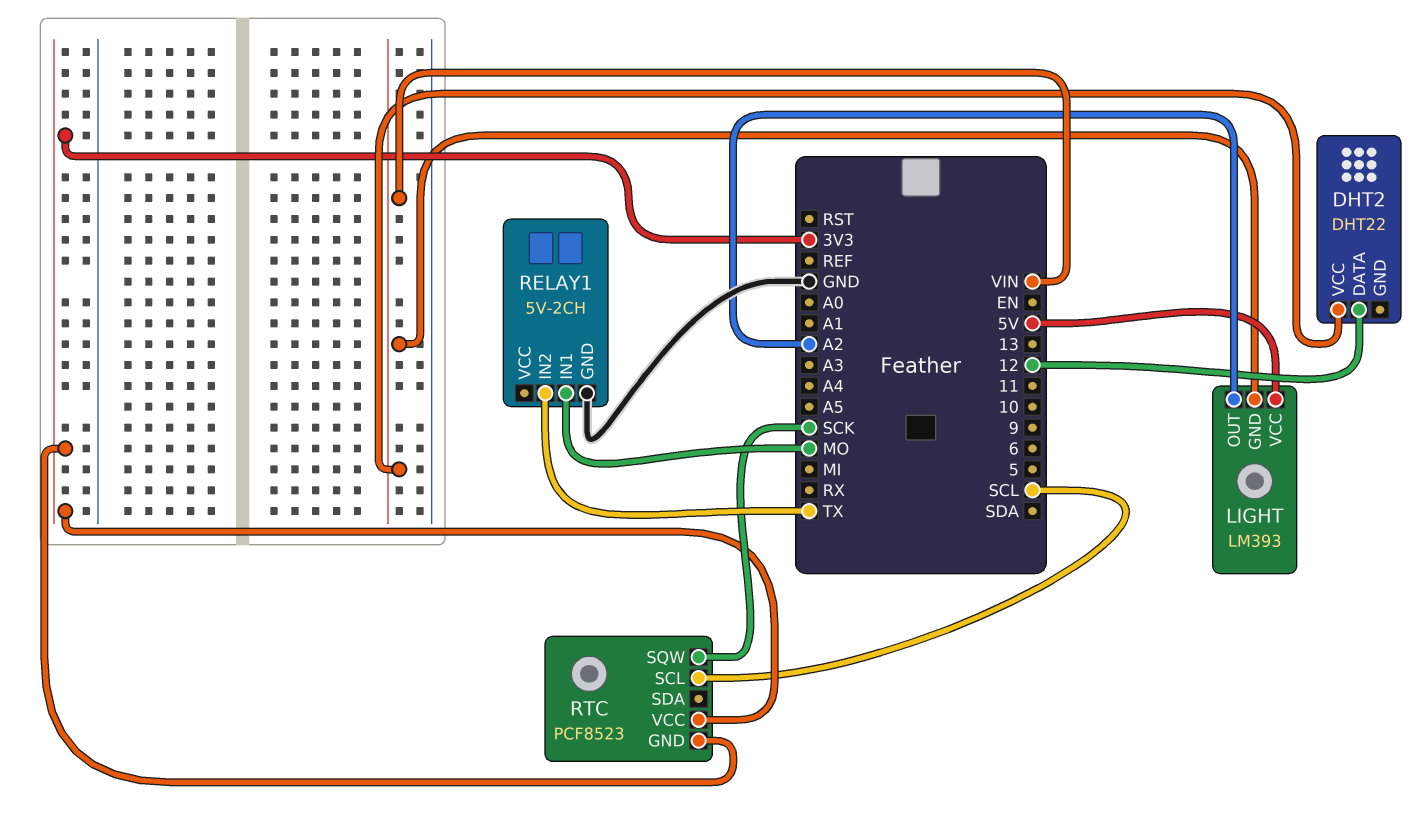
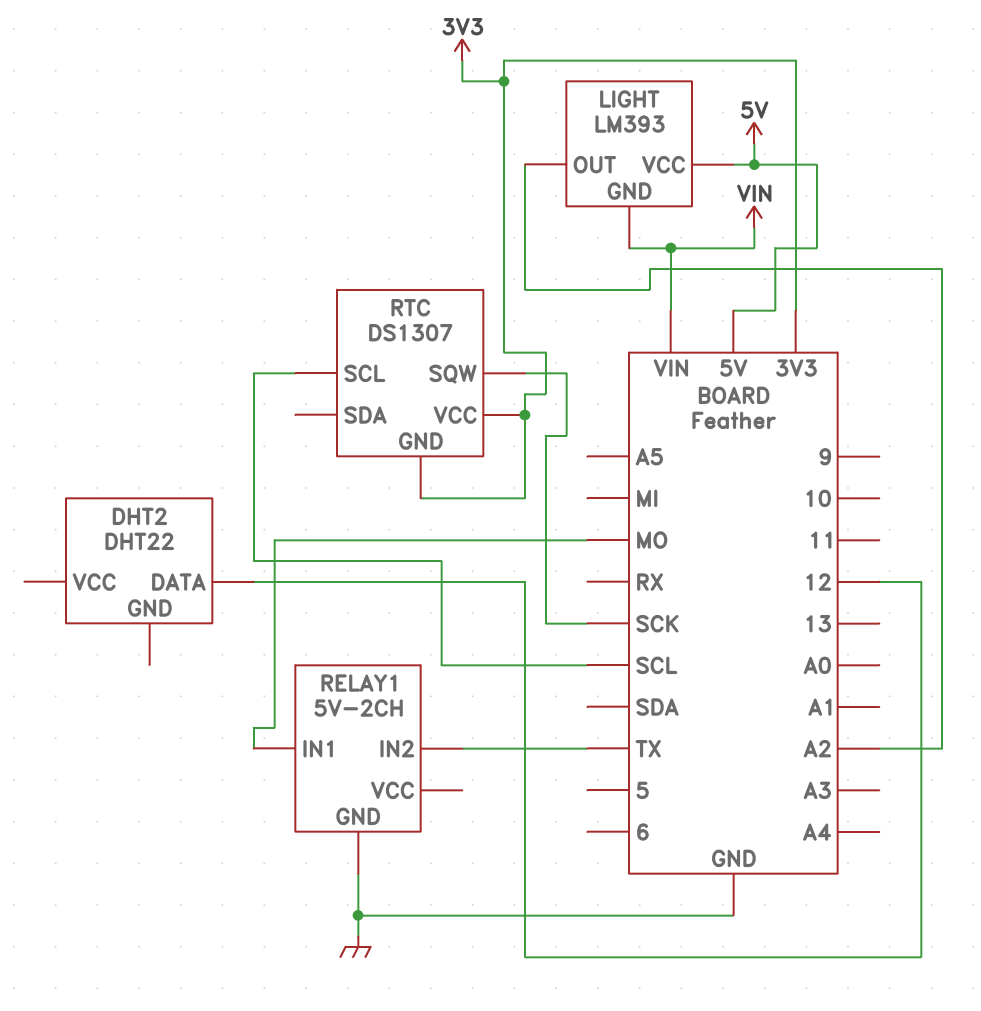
DHT2 pin VCC: VIN -> none
RTC: PCF8523 -> DS1307

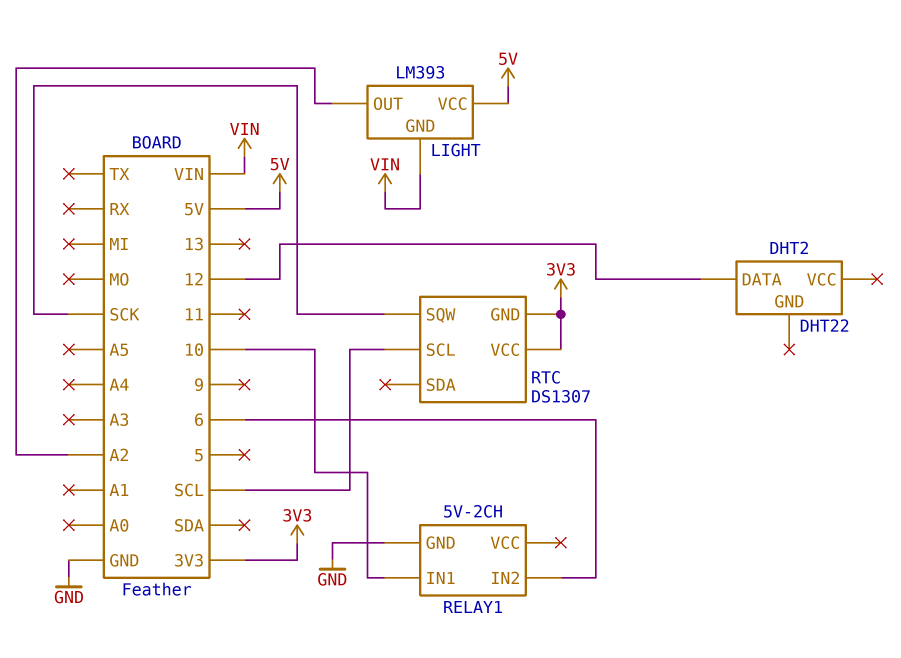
RELAY1 pin IN1: MO -> 10
RELAY1 pin IN2: TX -> 6

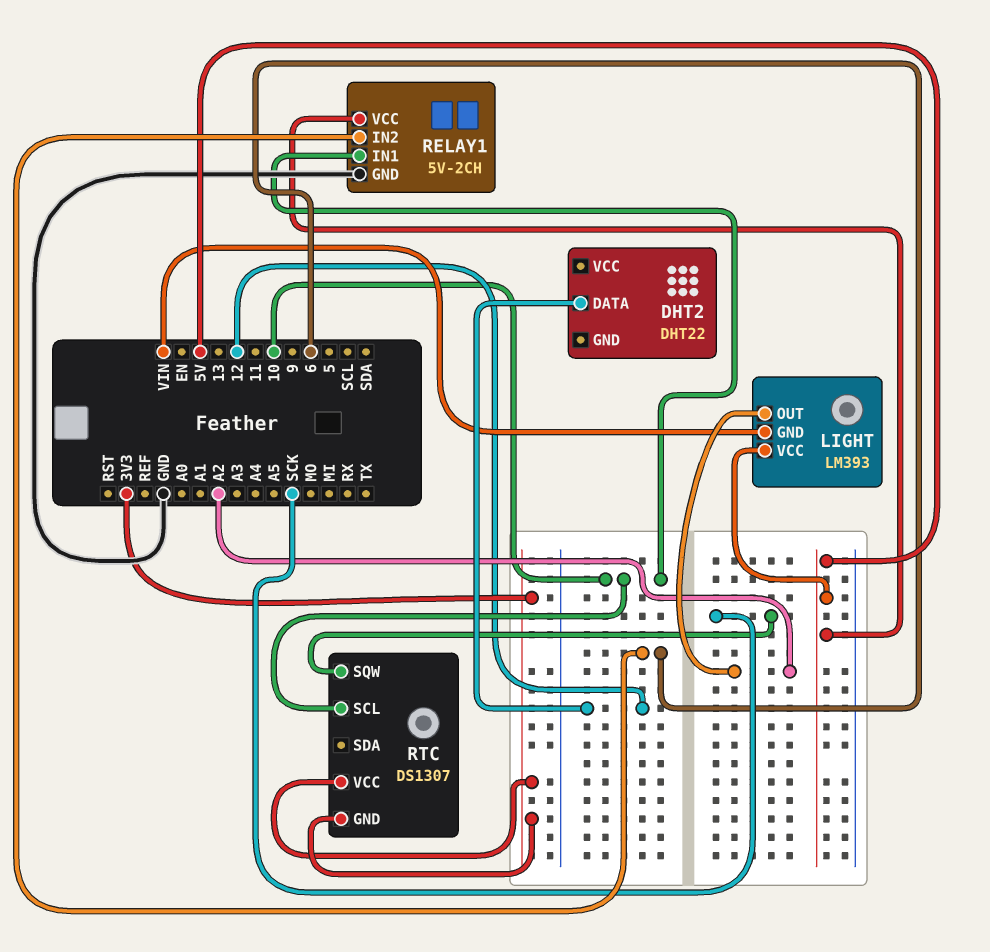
RELAY1 pin VCC: none -> 5V
RTC pin SCL: SCL -> 10

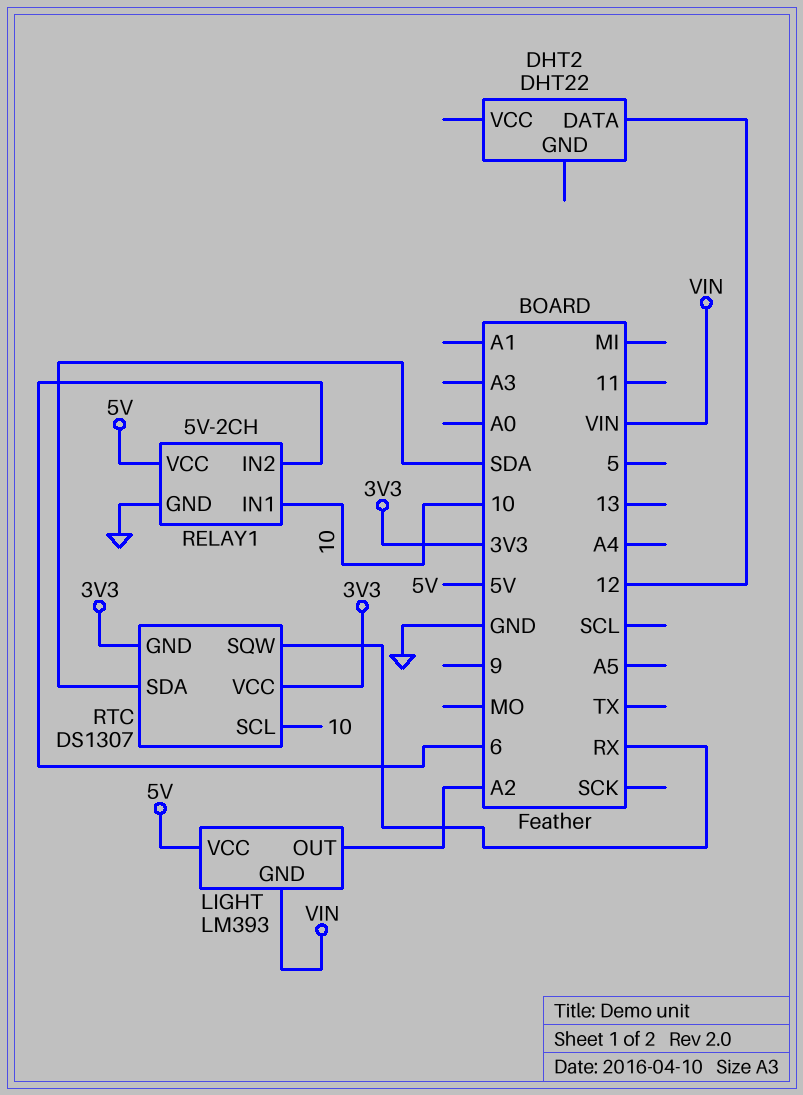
RTC pin SDA: none -> SDA
RTC pin SQW: SCK -> RX

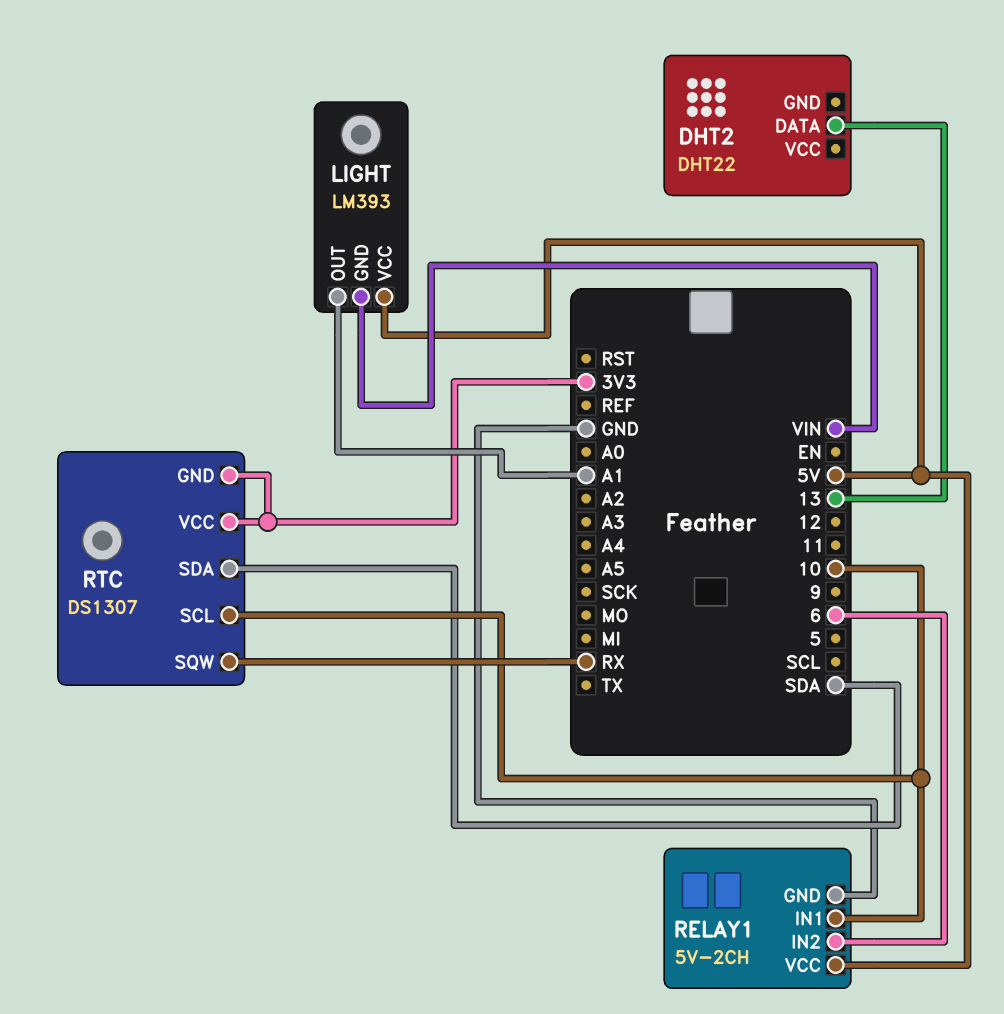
DHT2 pin DATA: 12 -> 13
LIGHT pin OUT: A2 -> A1

